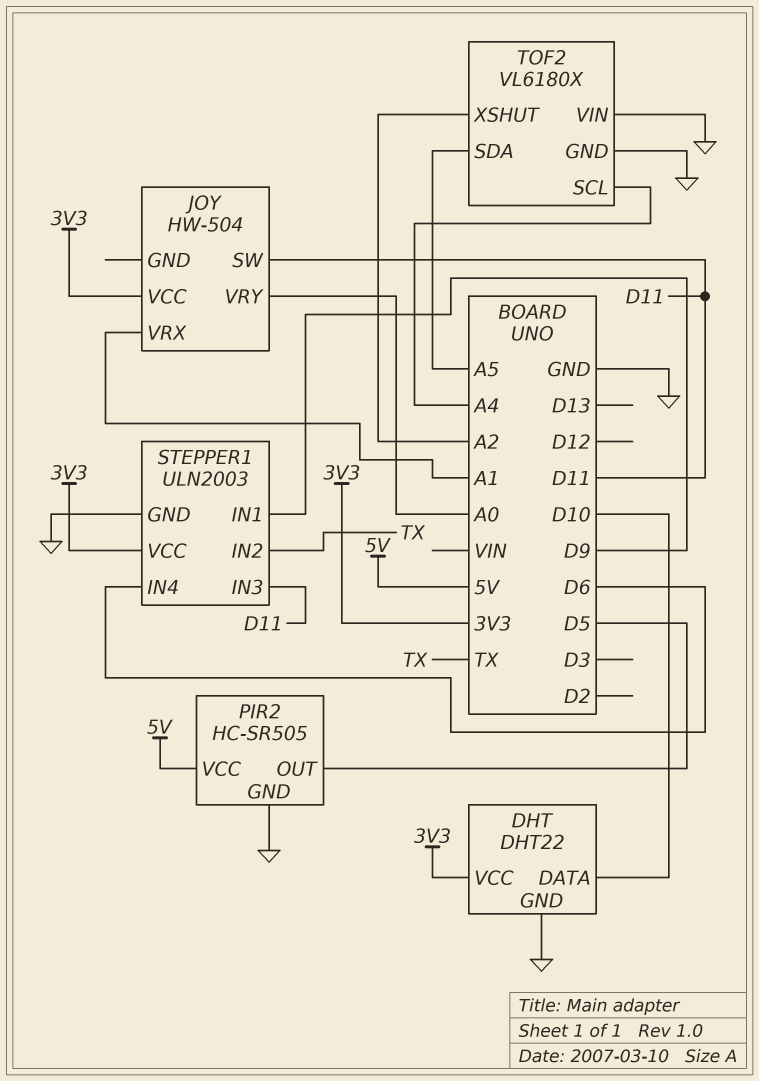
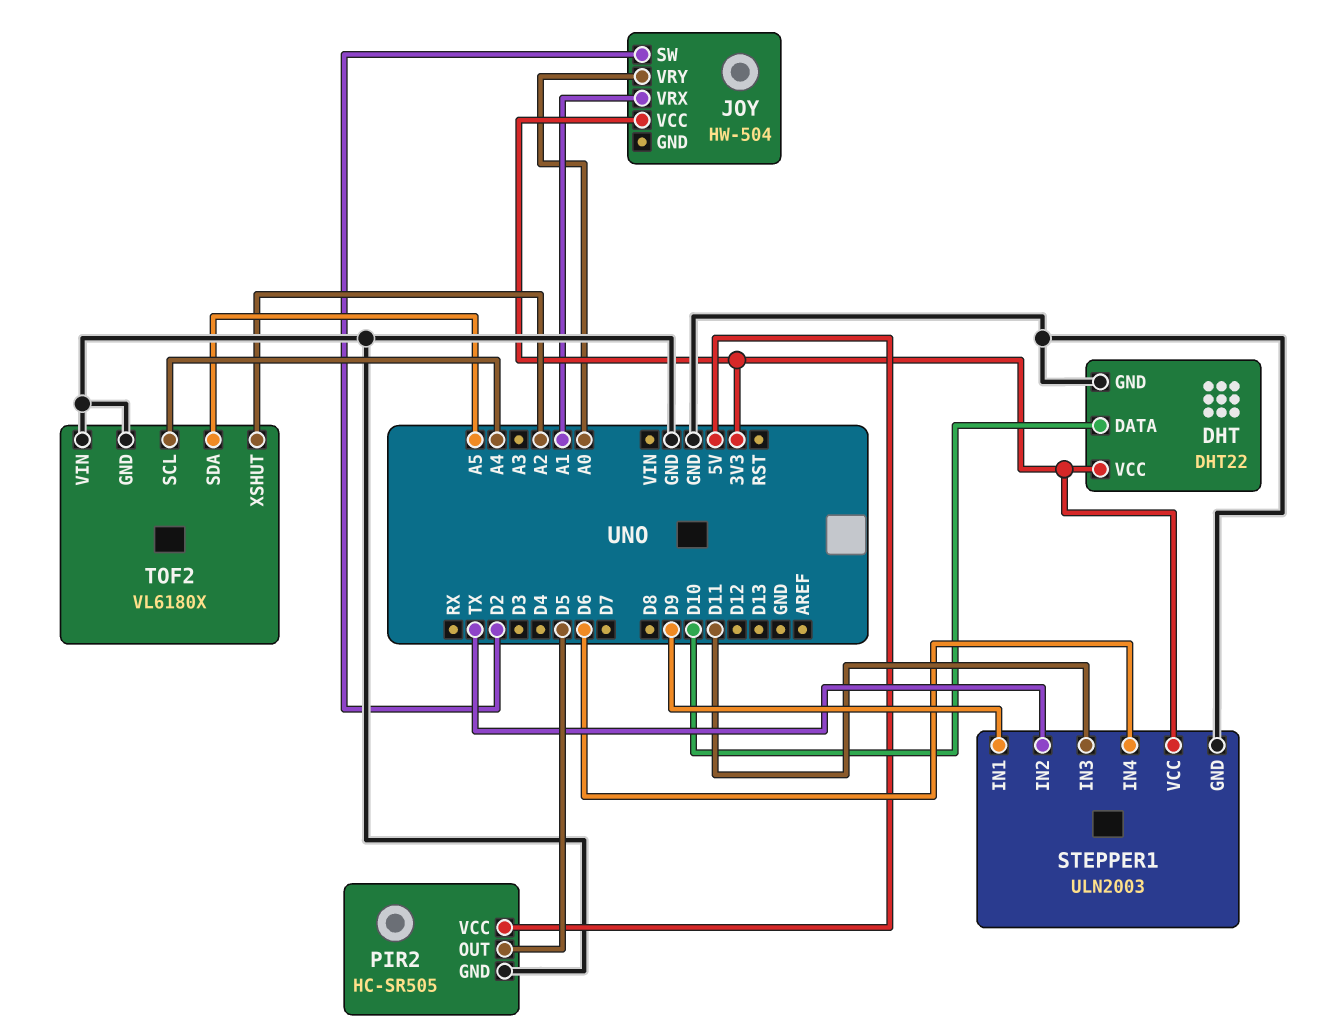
JOY pin SW: D11 -> D2

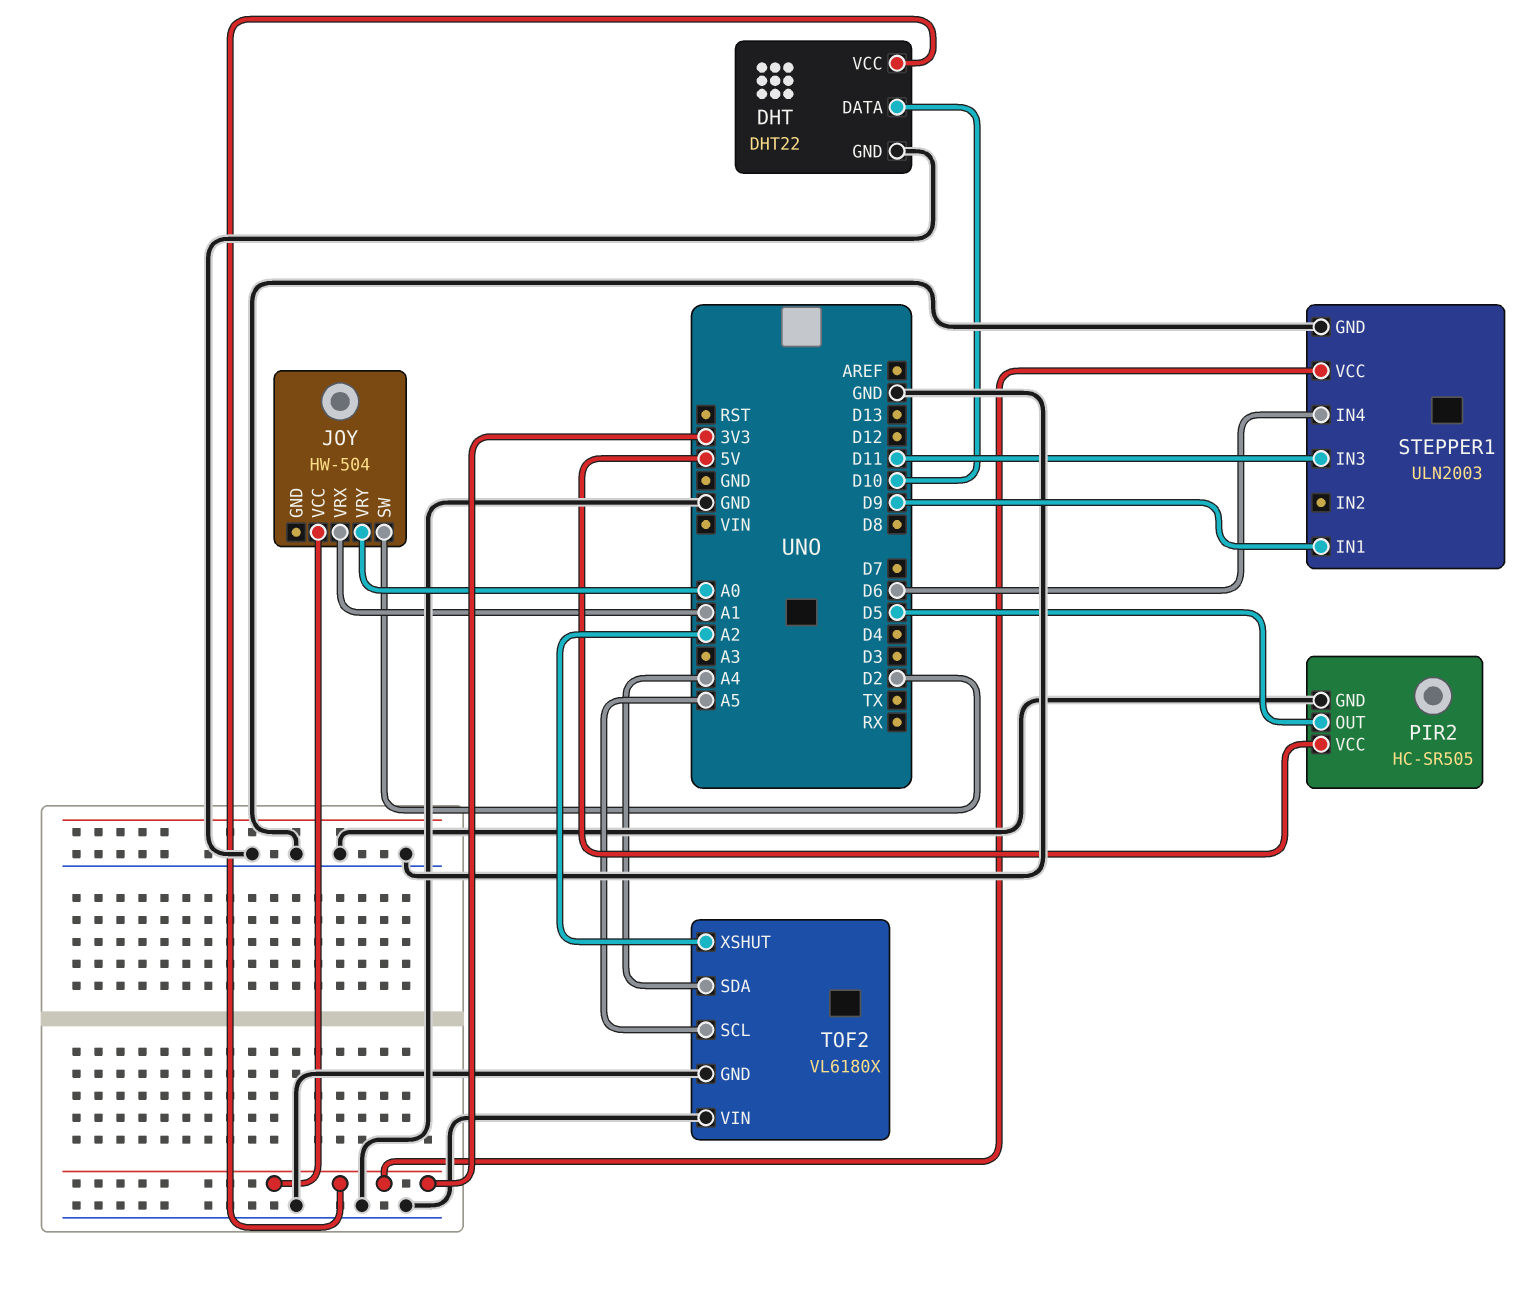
STEPPER1 pin IN2: TX -> none
TOF2 pin SCL: A4 -> A5
TOF2 pin SDA: A5 -> A4

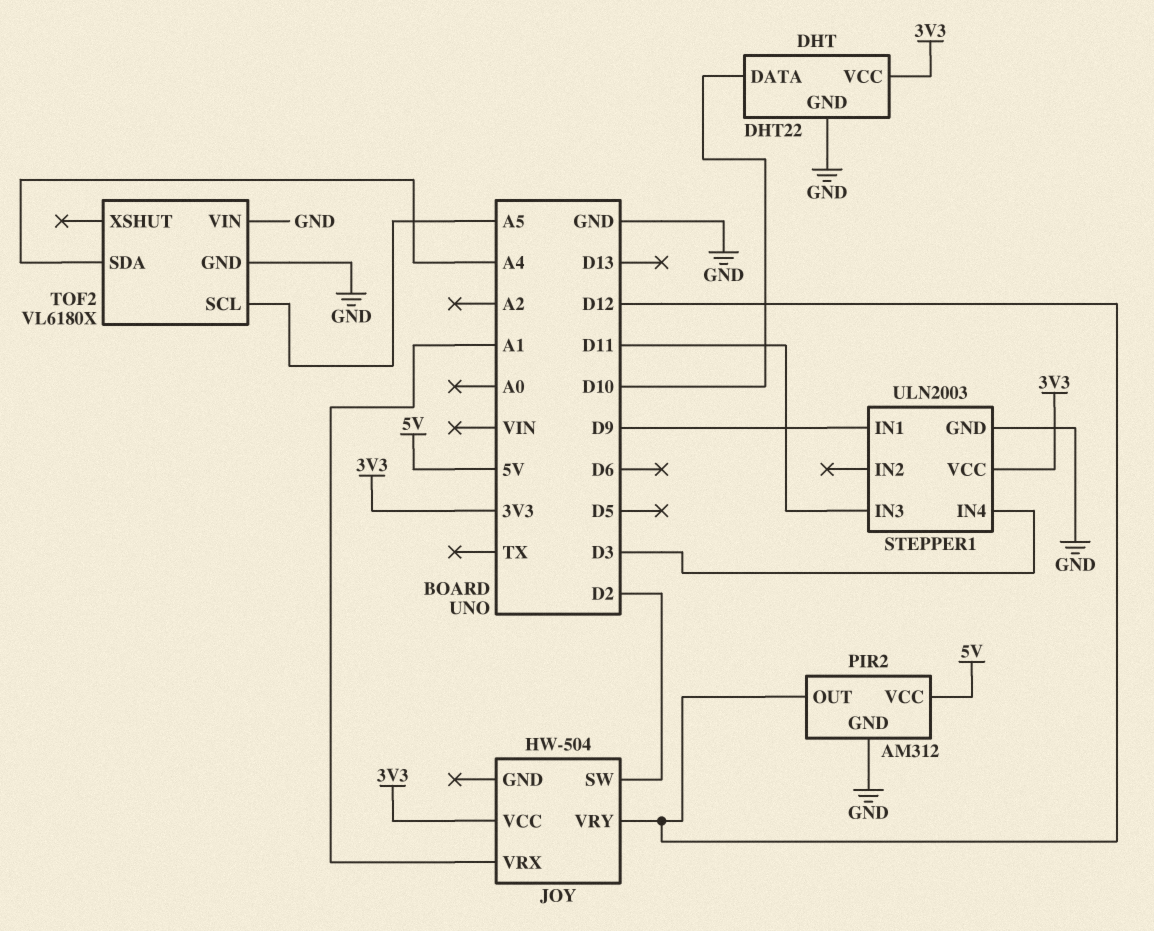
JOY pin VRY: A0 -> D12
PIR2: HC-SR505 -> AM312
PIR2 pin OUT: D5 -> D12
STEPPER1 pin IN4: D6 -> D3
TOF2 pin XSHUT: A2 -> none

